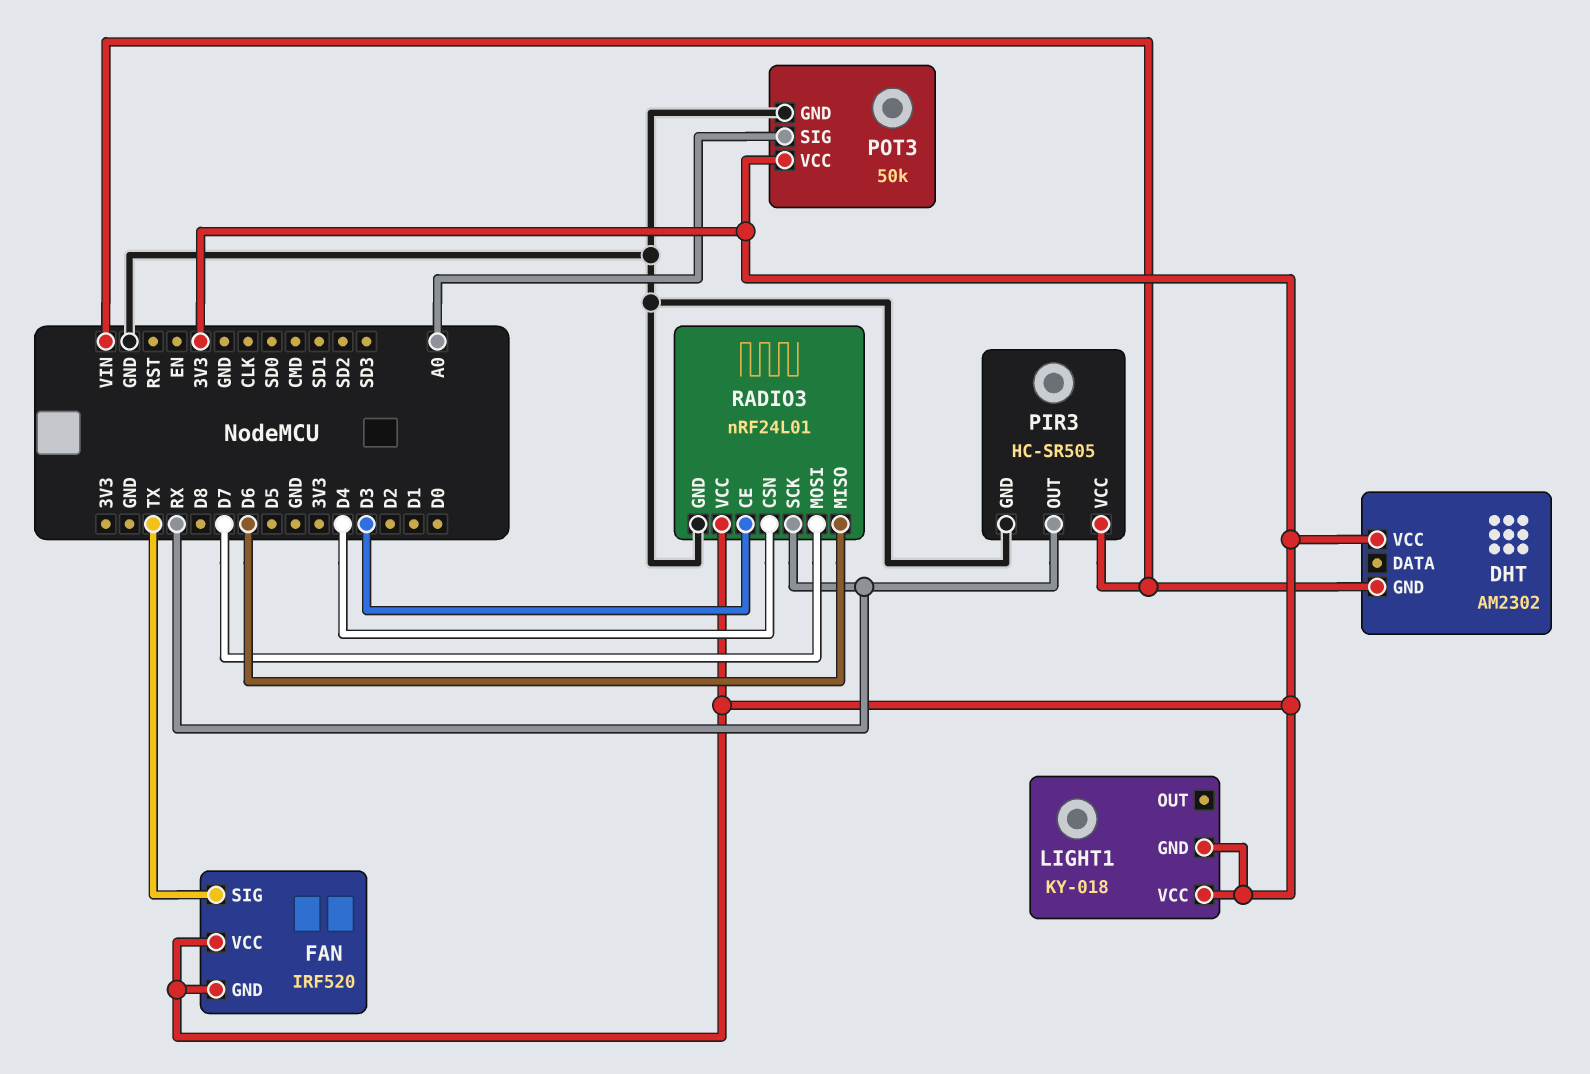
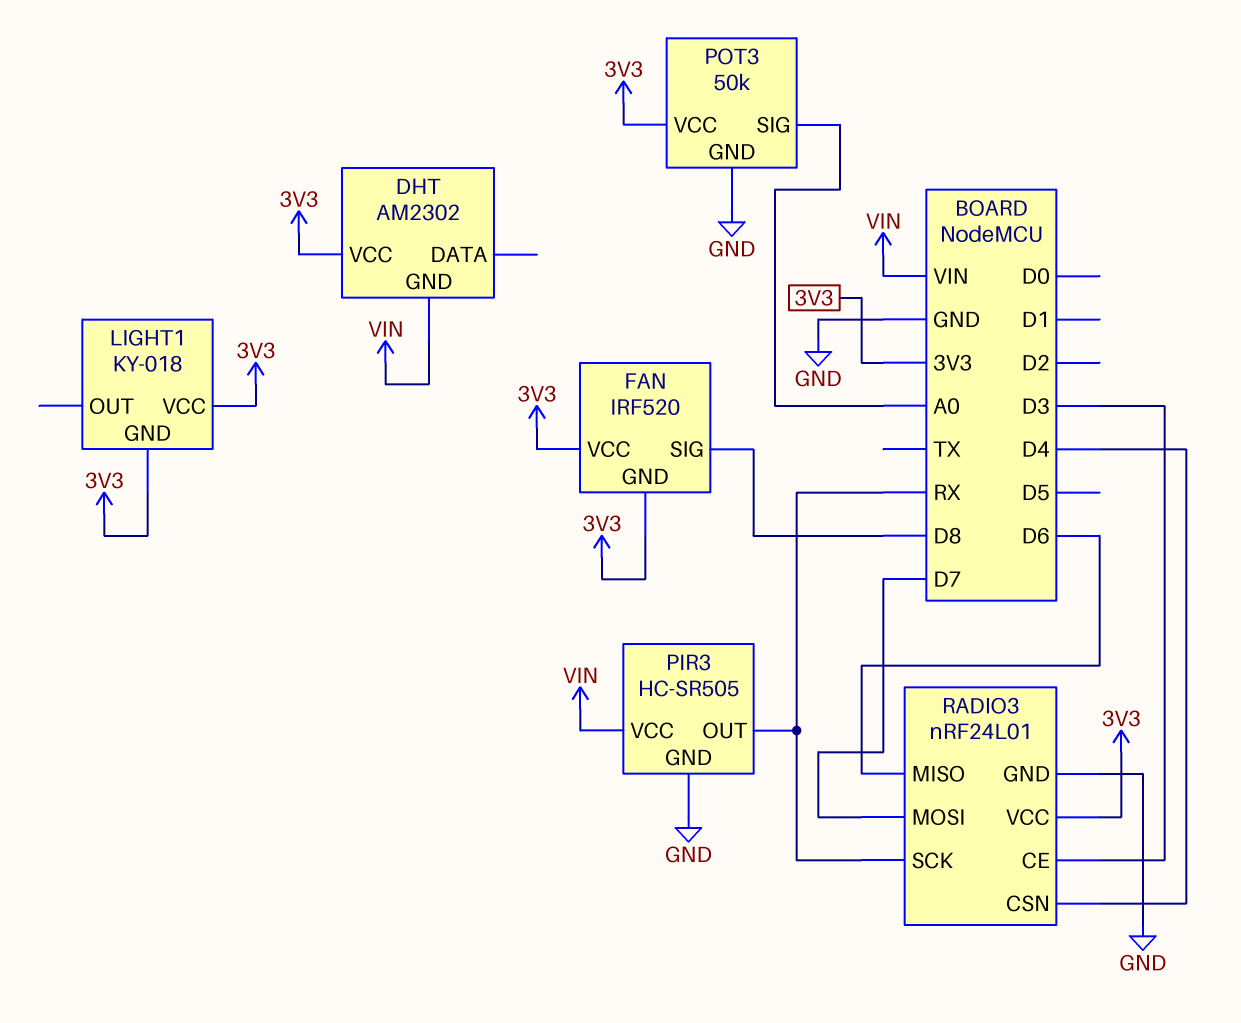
FAN pin SIG: TX -> D8

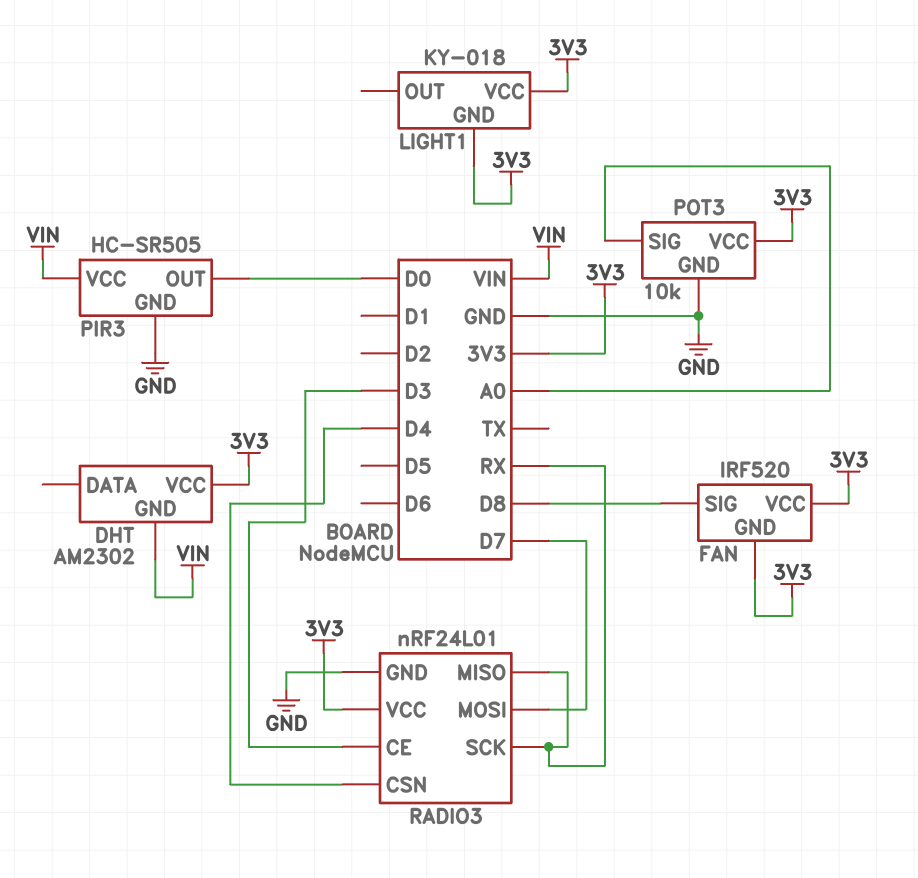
PIR3 pin OUT: RX -> D0
POT3: 50k -> 10k
RADIO3 pin MISO: D6 -> RX

